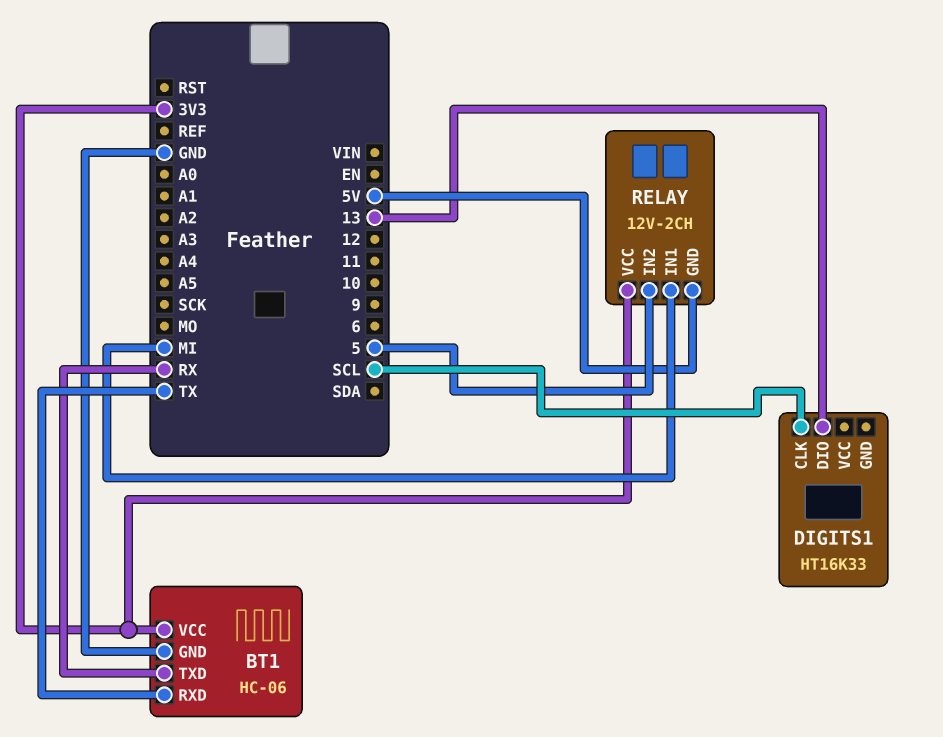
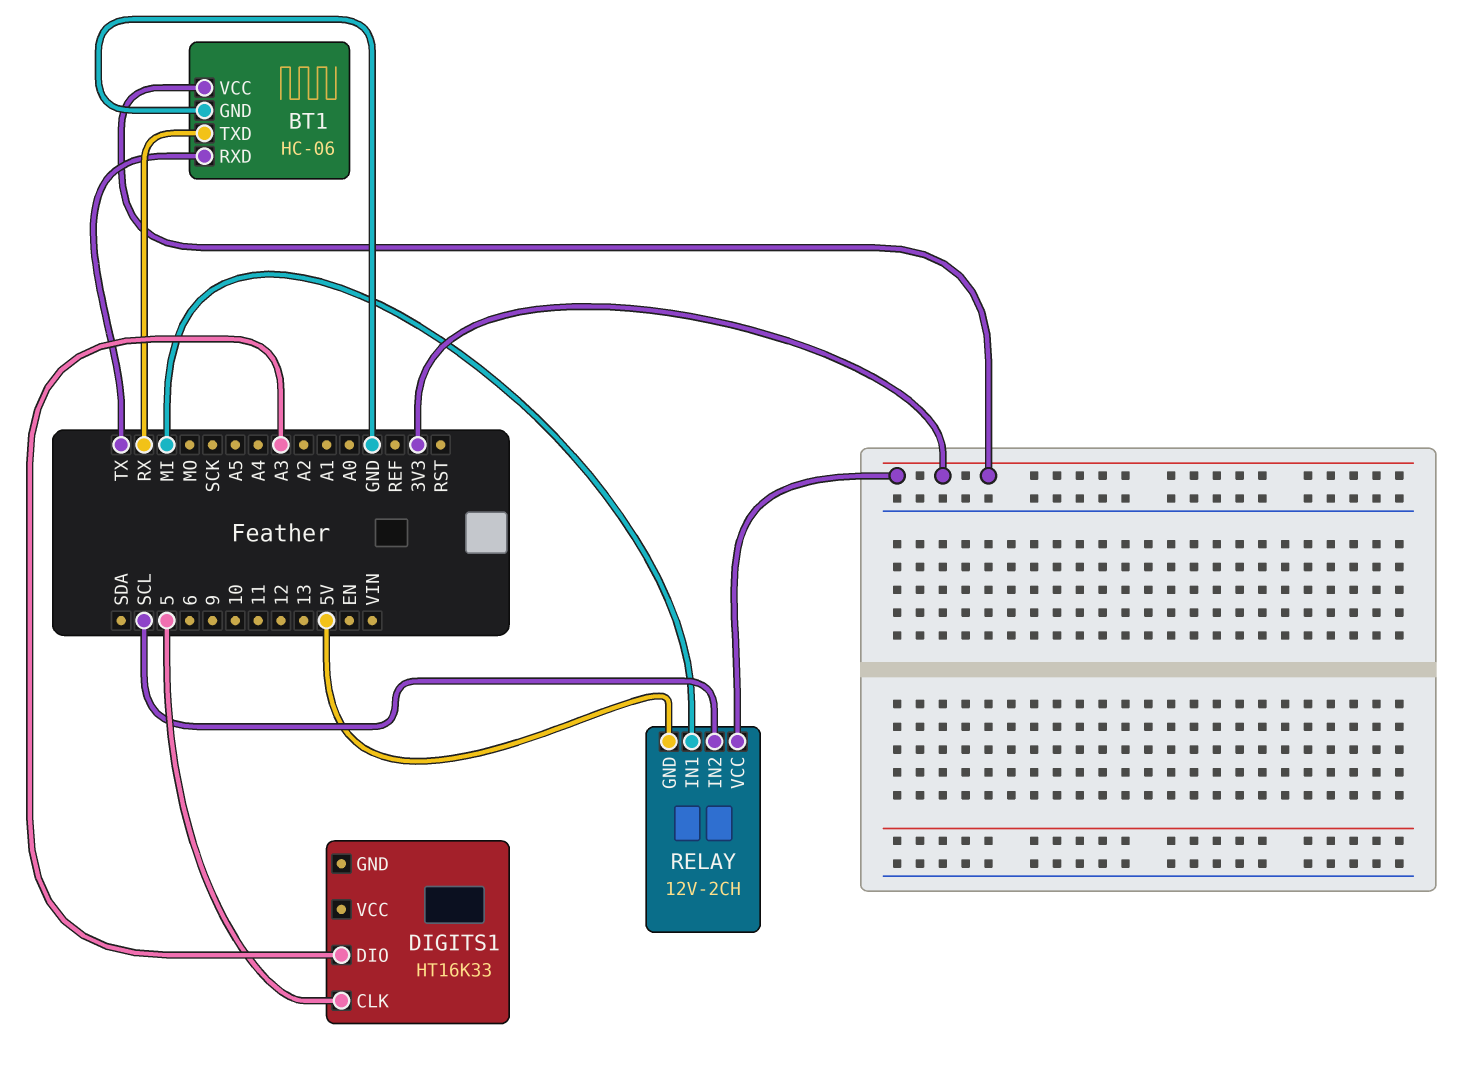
DIGITS1 pin CLK: SCL -> 5
DIGITS1 pin DIO: 13 -> A3
RELAY pin IN2: 5 -> SCL

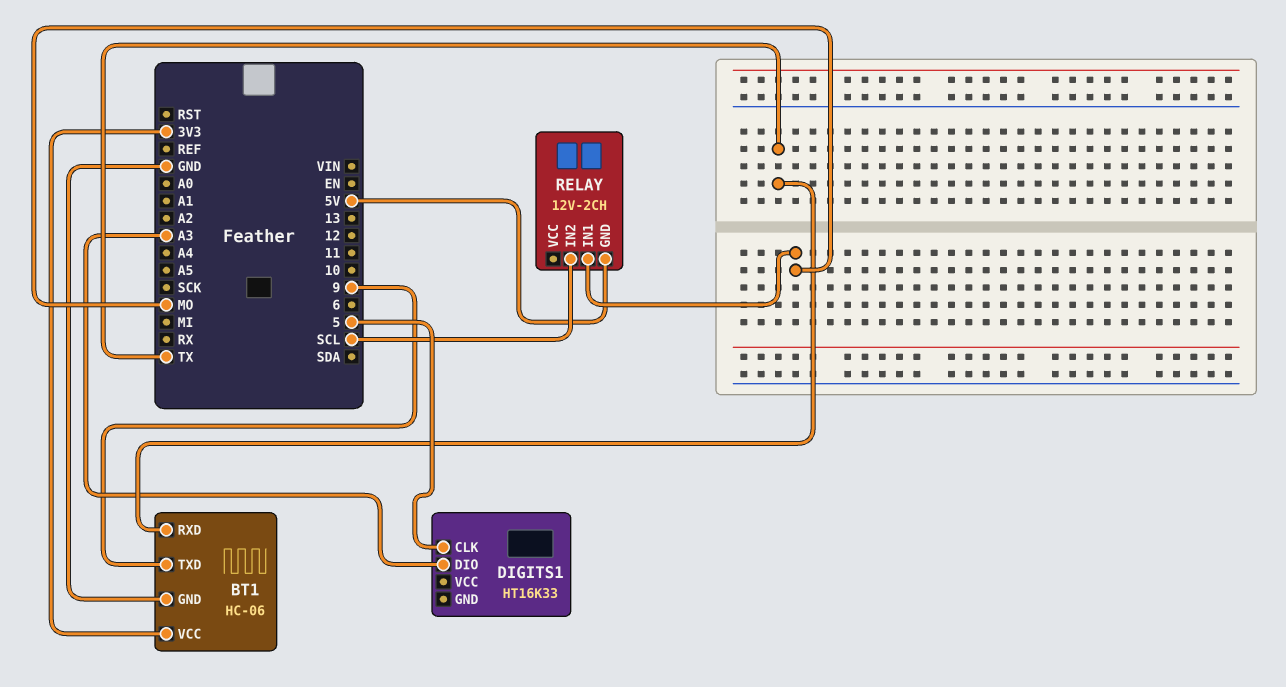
BT1 pin TXD: RX -> 9
RELAY pin IN1: MI -> MO
RELAY pin VCC: 3V3 -> none

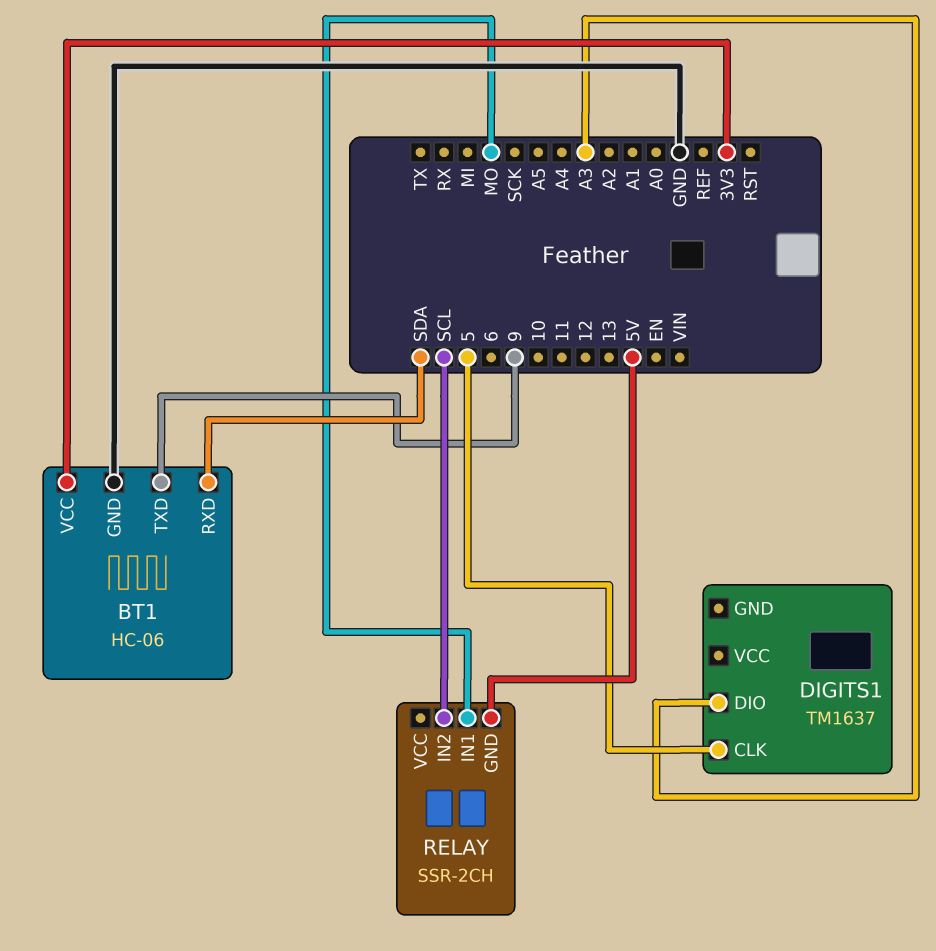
BT1 pin RXD: TX -> SDA
DIGITS1: HT16K33 -> TM1637
RELAY: 12V-2CH -> SSR-2CH

